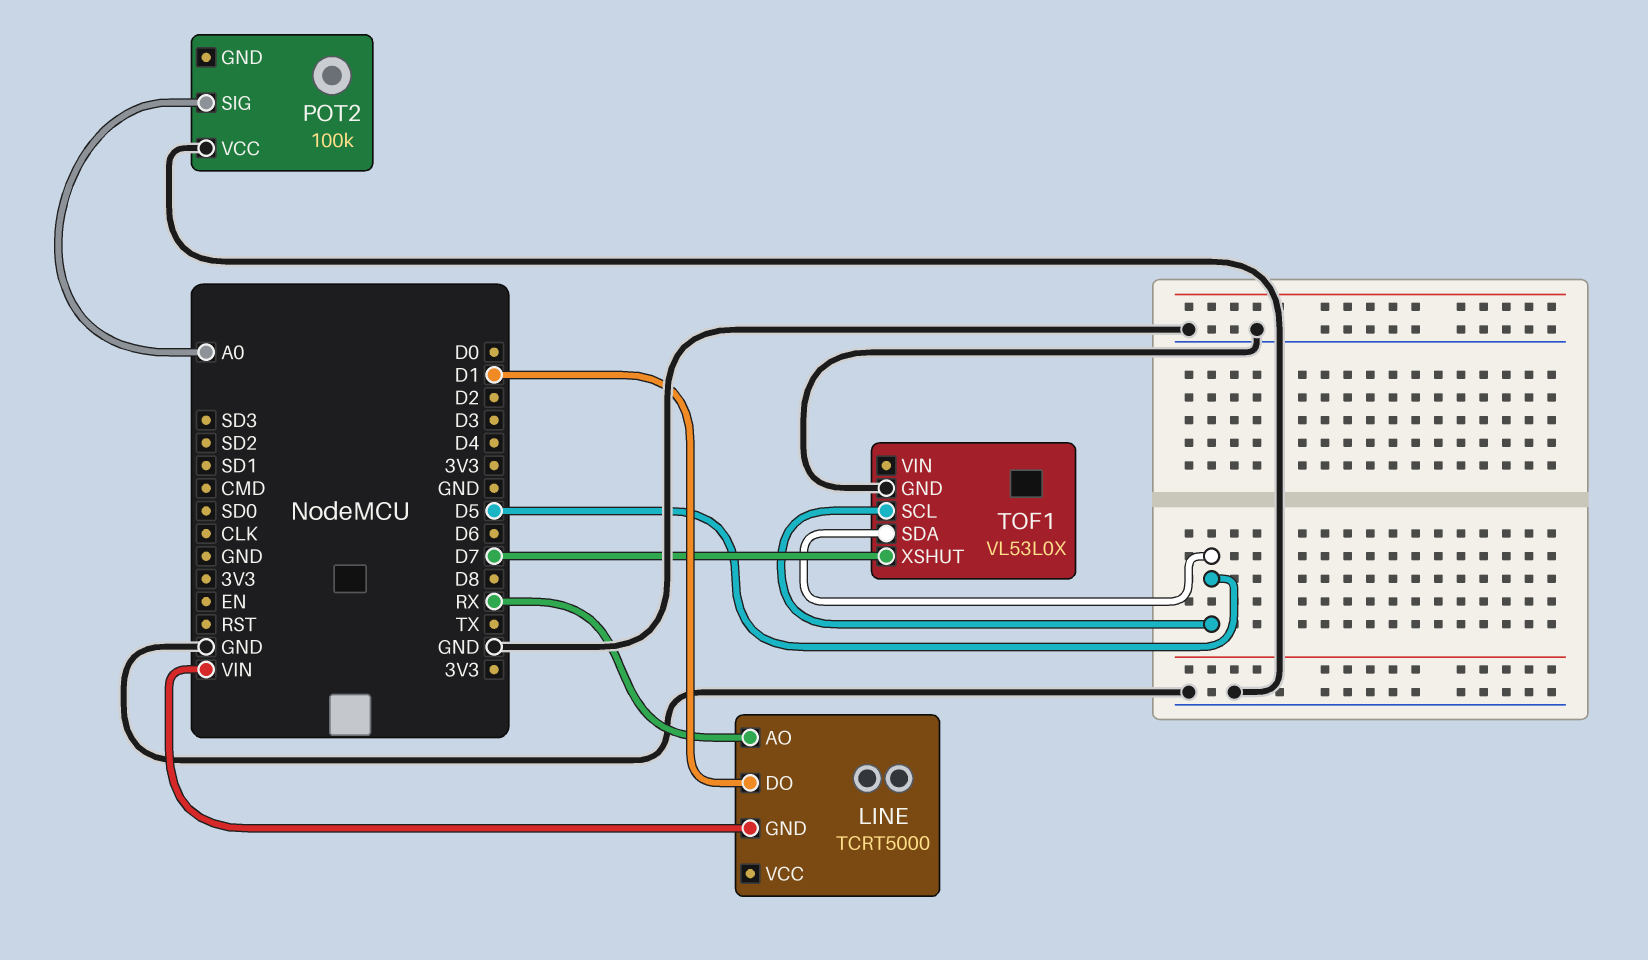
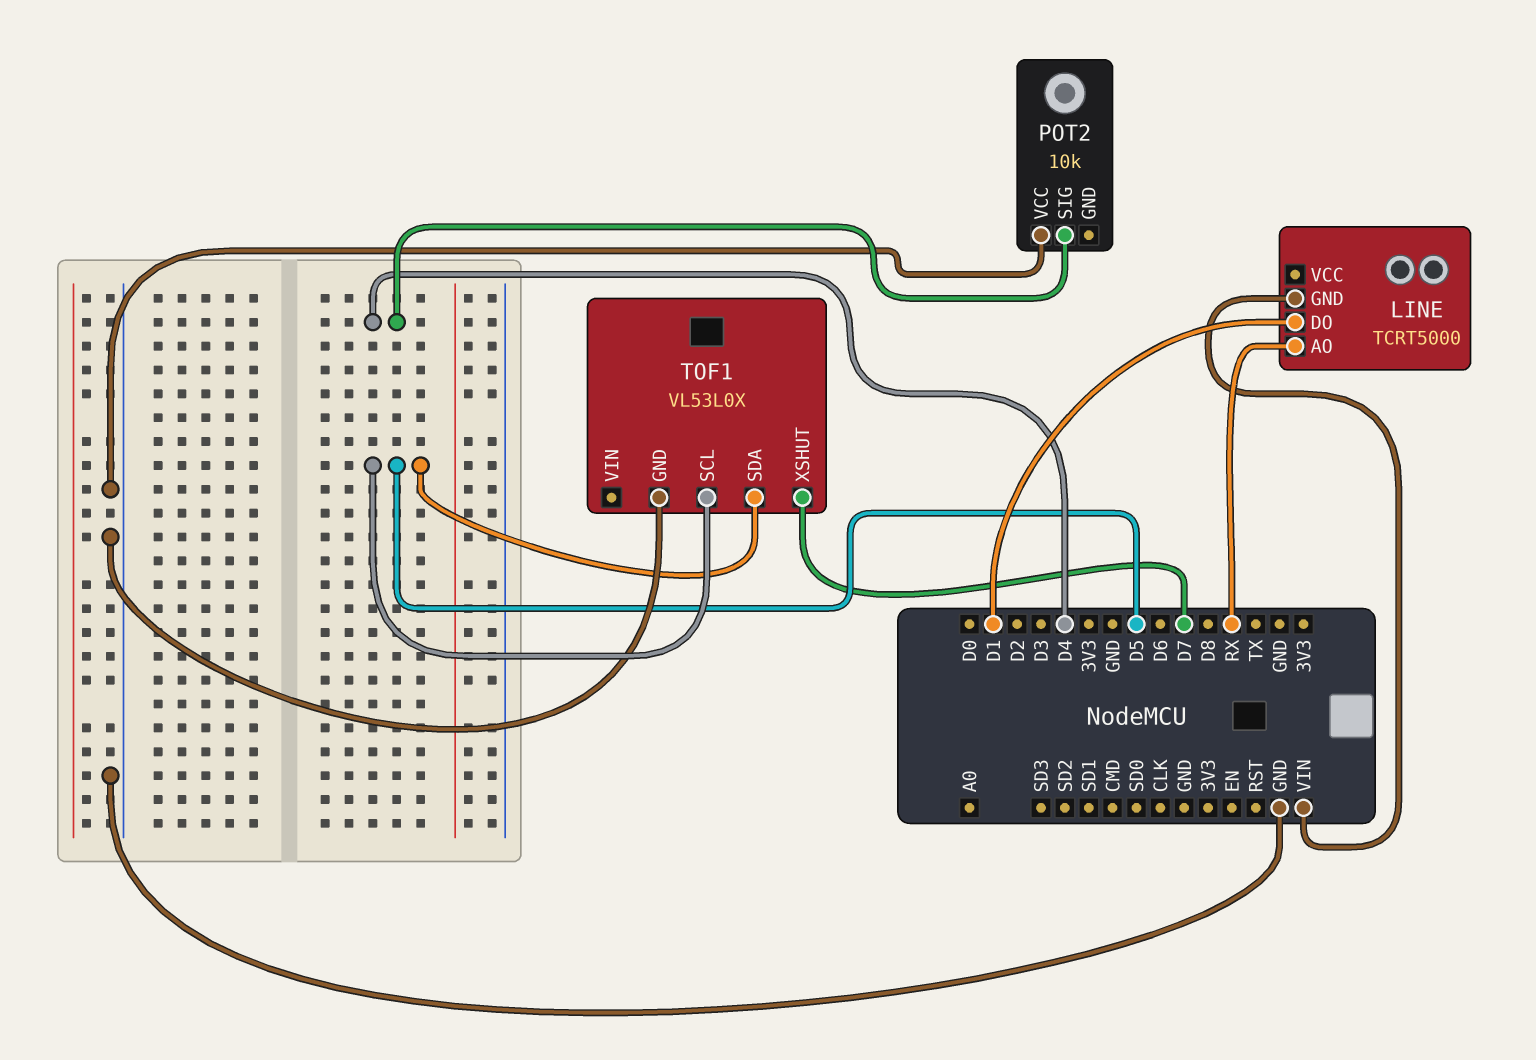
POT2: 100k -> 10k
POT2 pin SIG: A0 -> D4

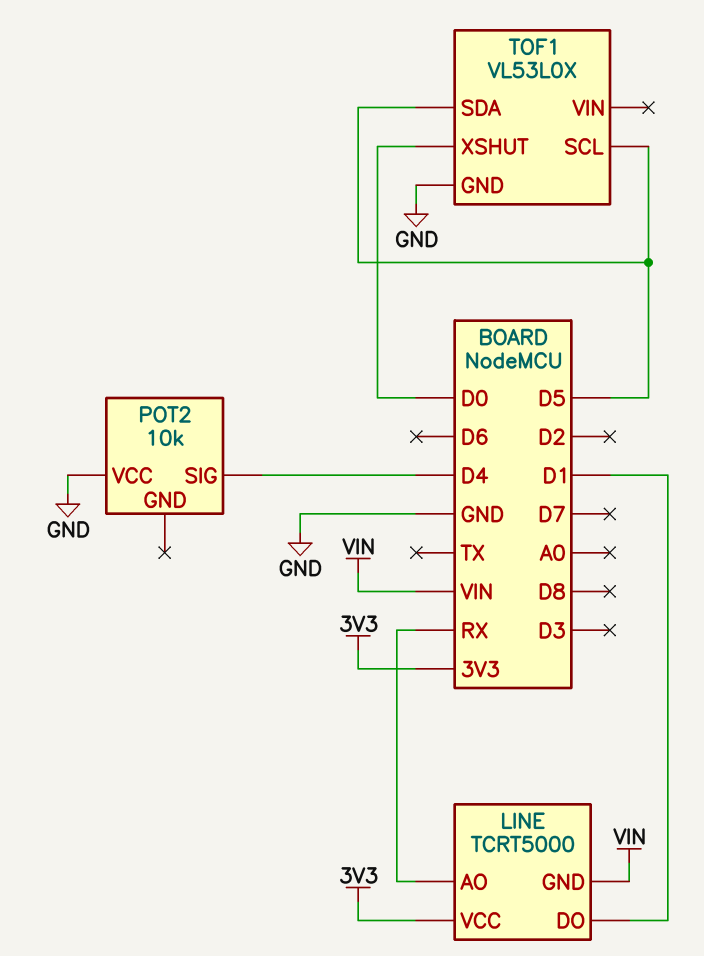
LINE pin VCC: none -> 3V3
TOF1 pin XSHUT: D7 -> D0

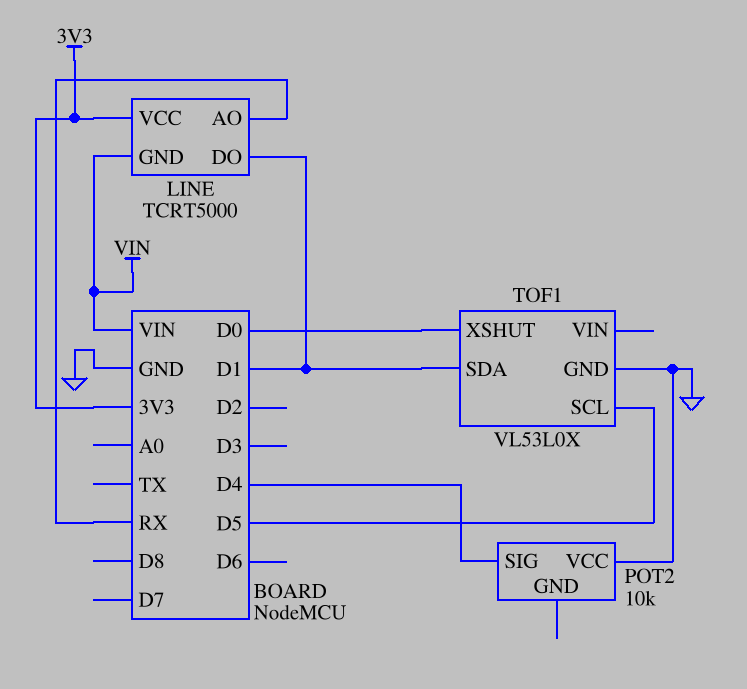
TOF1 pin SDA: D5 -> D1

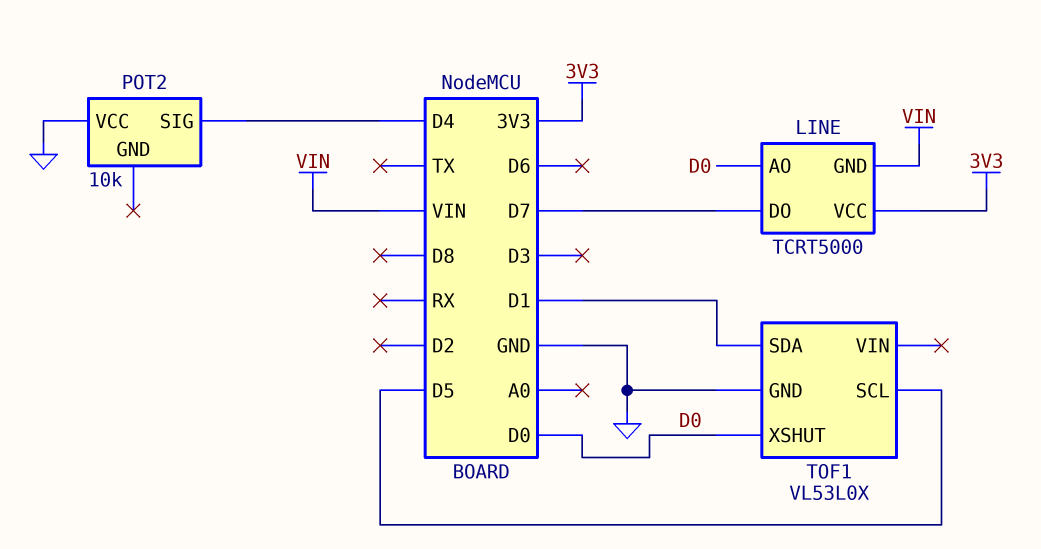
LINE pin AO: RX -> D0
LINE pin DO: D1 -> D7

